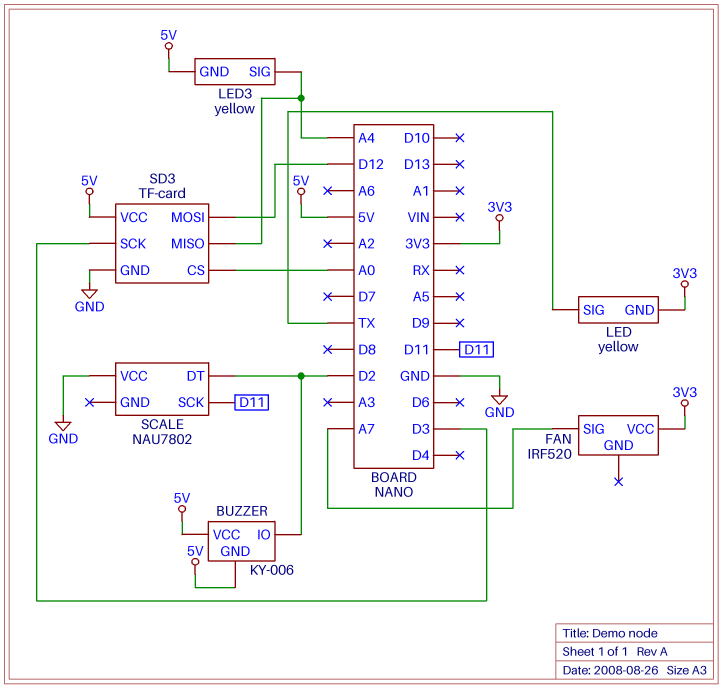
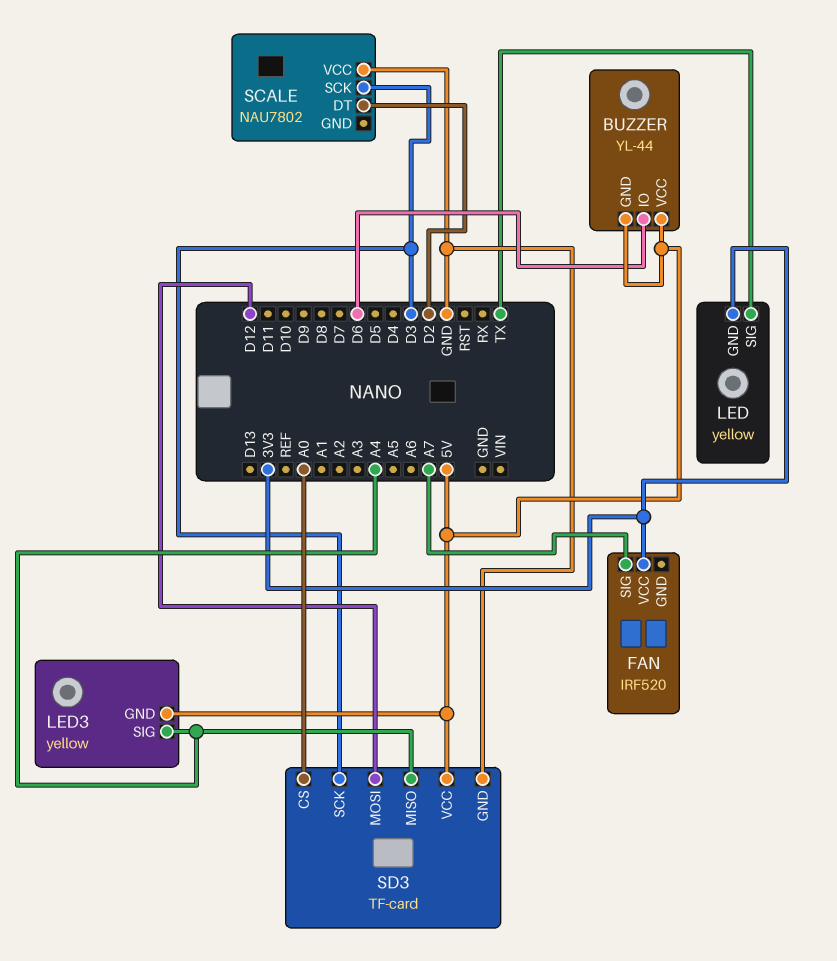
BUZZER: KY-006 -> YL-44
BUZZER pin IO: D2 -> D6
SCALE pin SCK: D11 -> D3

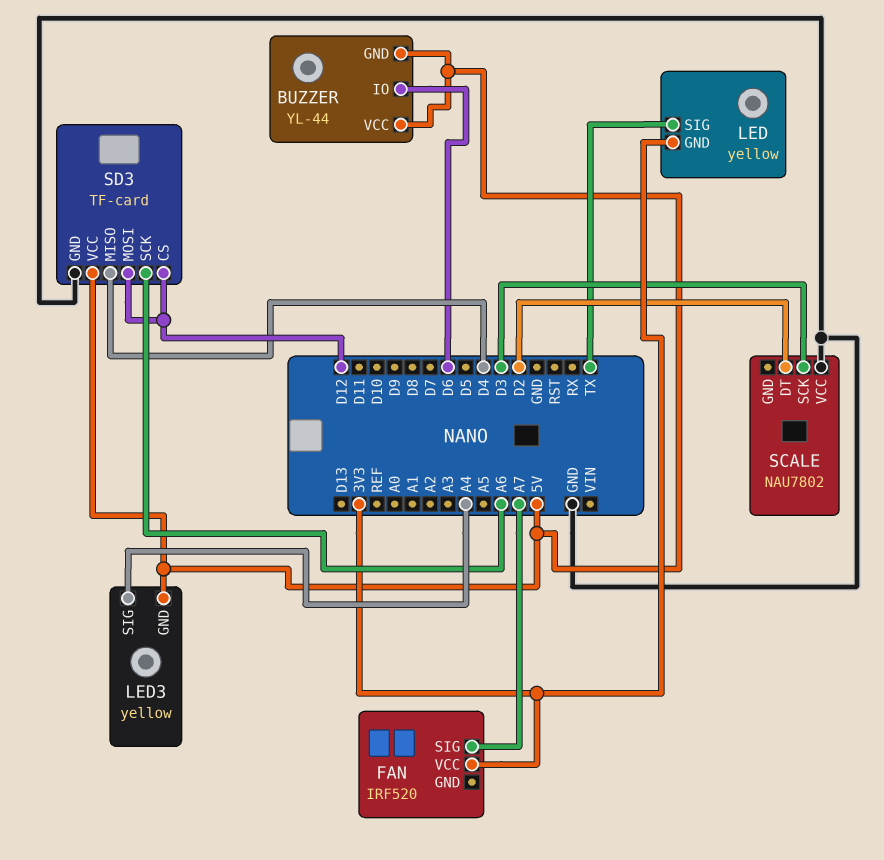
SD3 pin CS: A0 -> D12
SD3 pin MISO: A4 -> D4
SD3 pin SCK: D3 -> A6

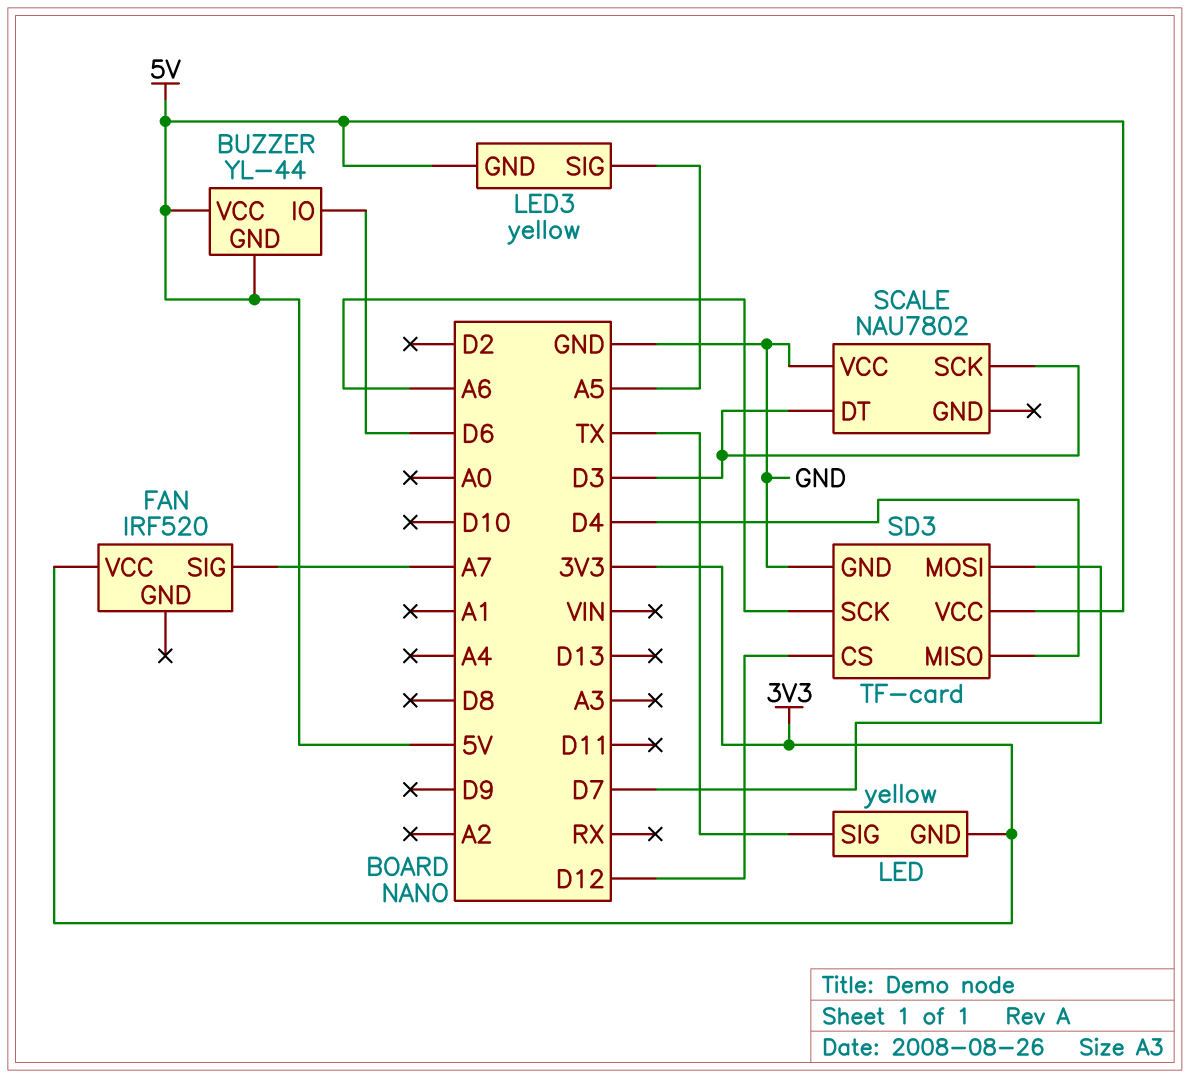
LED3 pin SIG: A4 -> A5
SCALE pin DT: D2 -> D3
SD3 pin MOSI: D12 -> D7

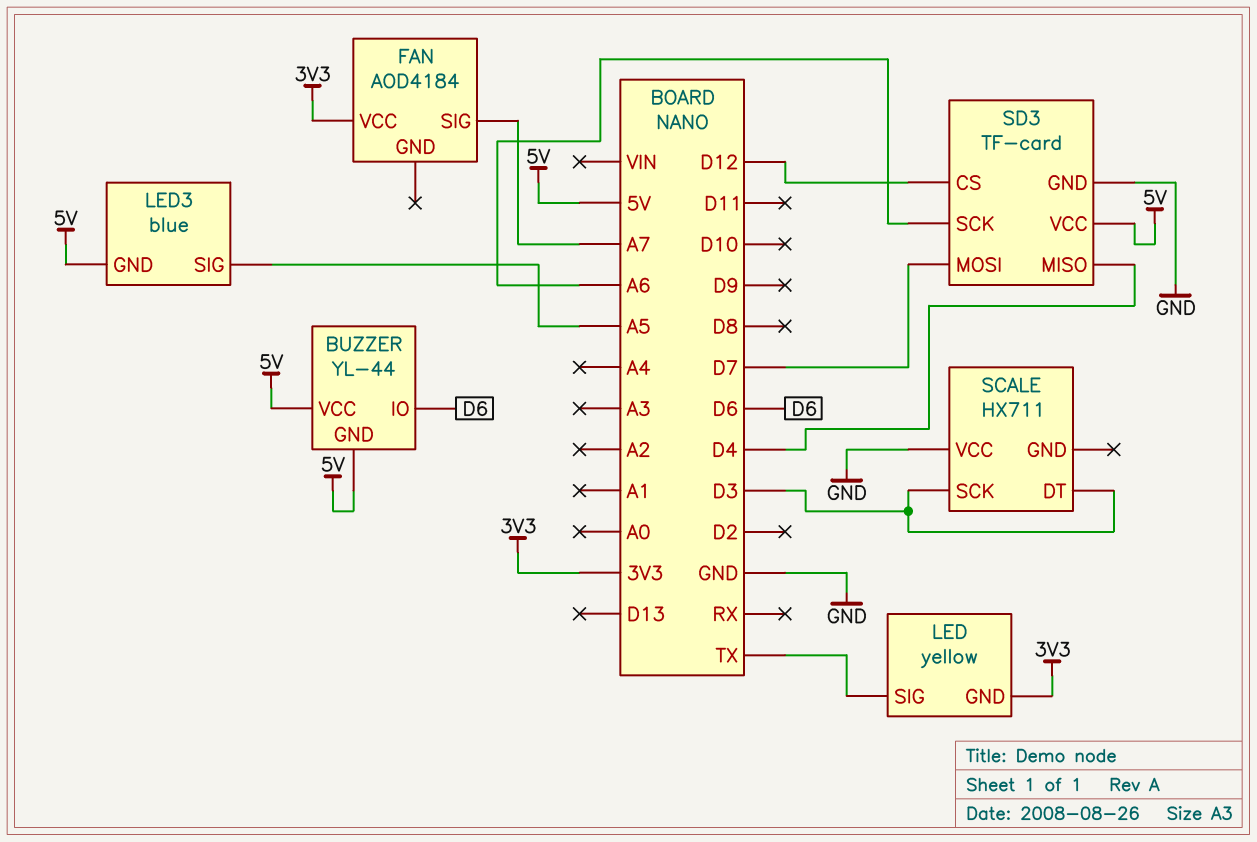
FAN: IRF520 -> AOD4184
LED3: yellow -> blue
SCALE: NAU7802 -> HX711

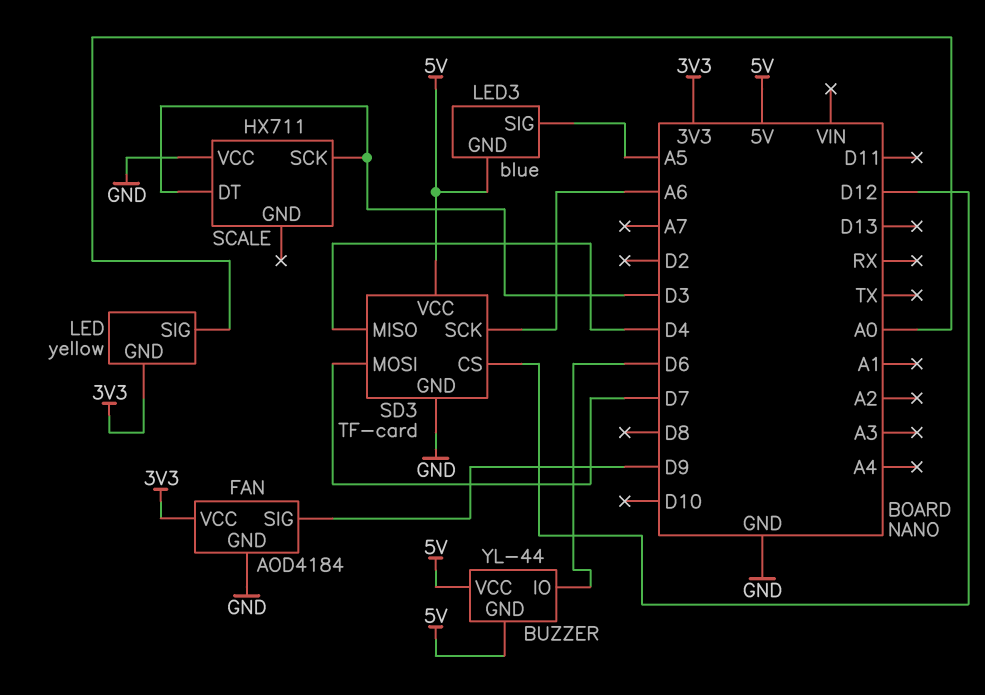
FAN pin GND: none -> GND
FAN pin SIG: A7 -> D9
LED pin SIG: TX -> A0

